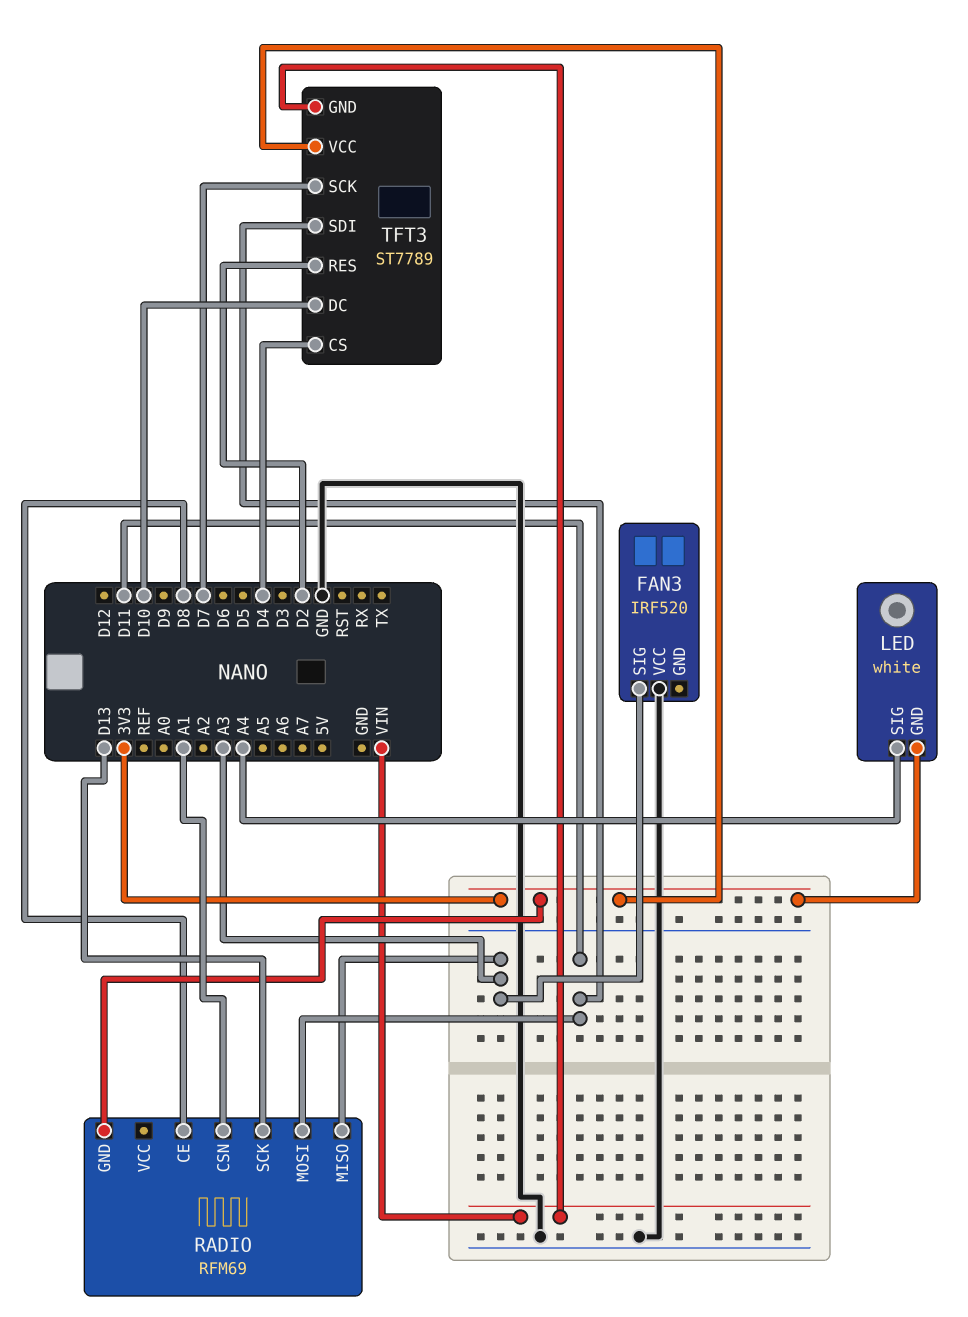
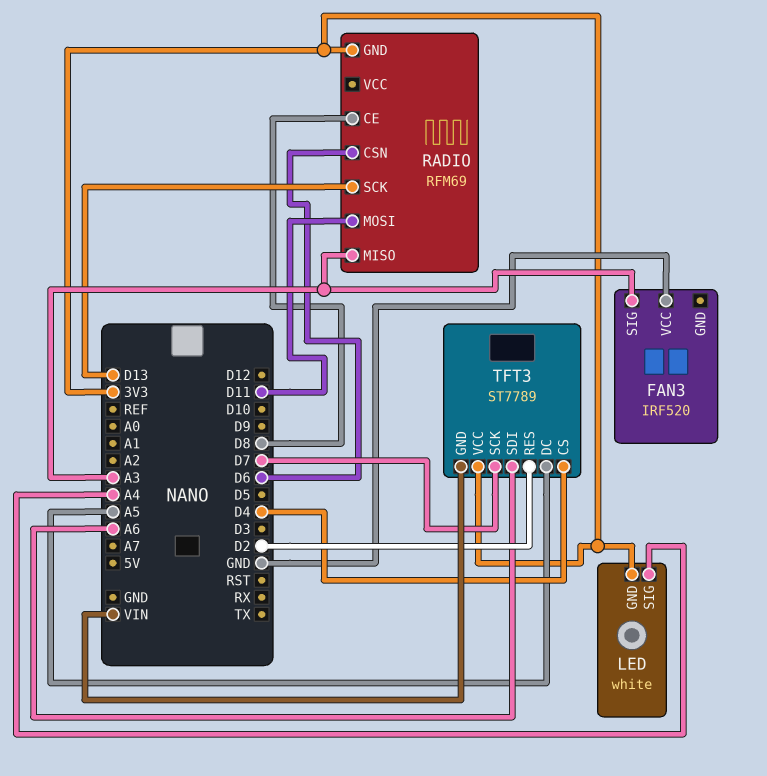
RADIO pin CSN: A1 -> D6
TFT3 pin DC: D10 -> A5
TFT3 pin SDI: D11 -> A6

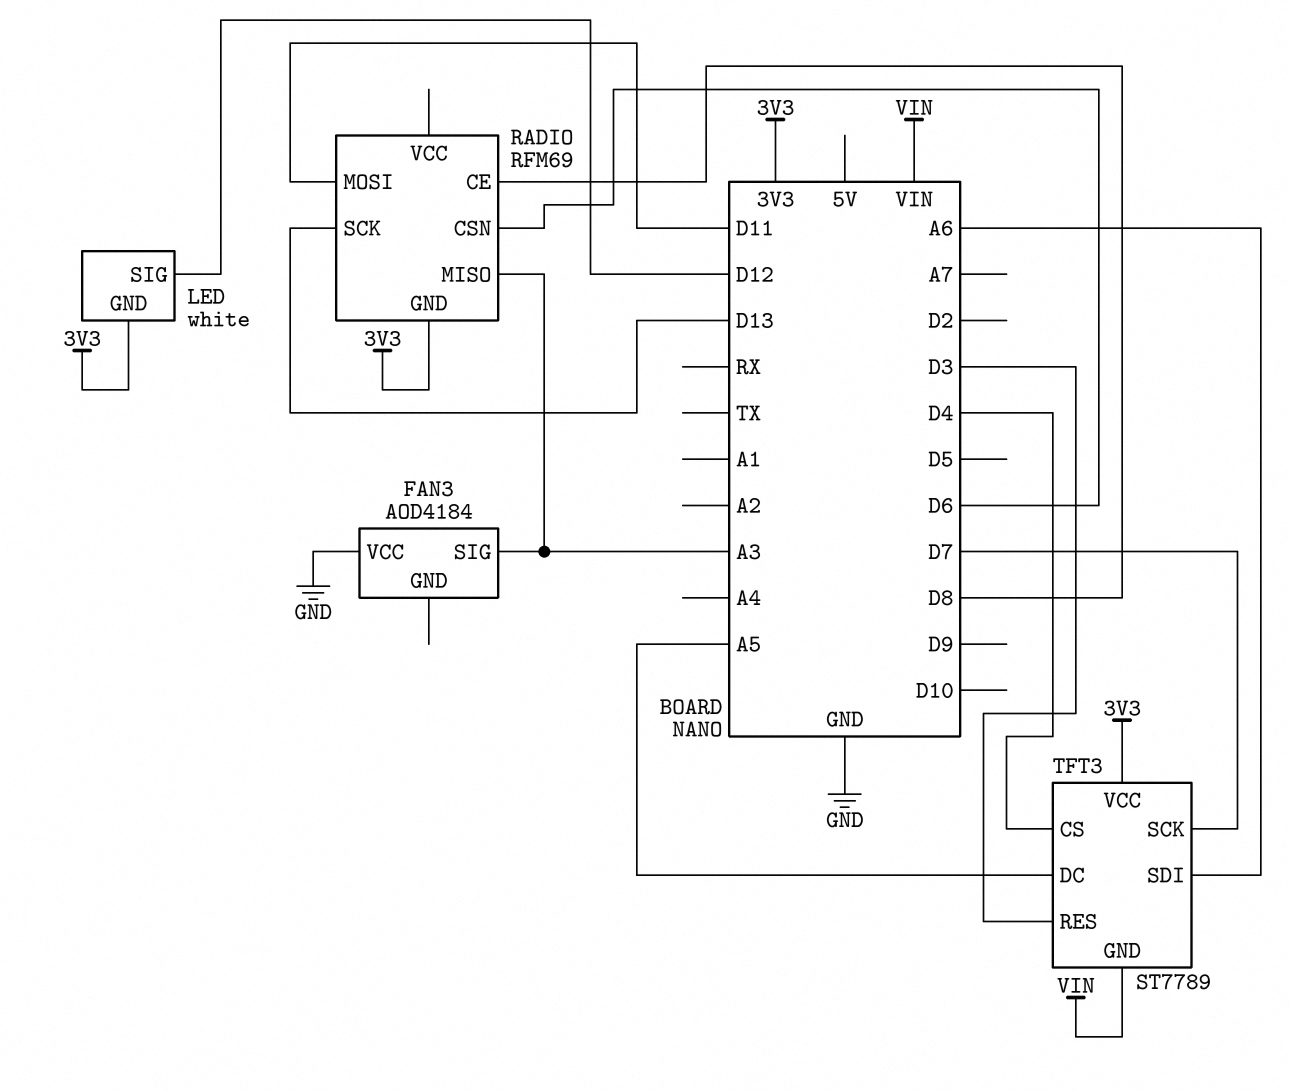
FAN3: IRF520 -> AOD4184
LED pin SIG: A4 -> D12
TFT3 pin RES: D2 -> D3

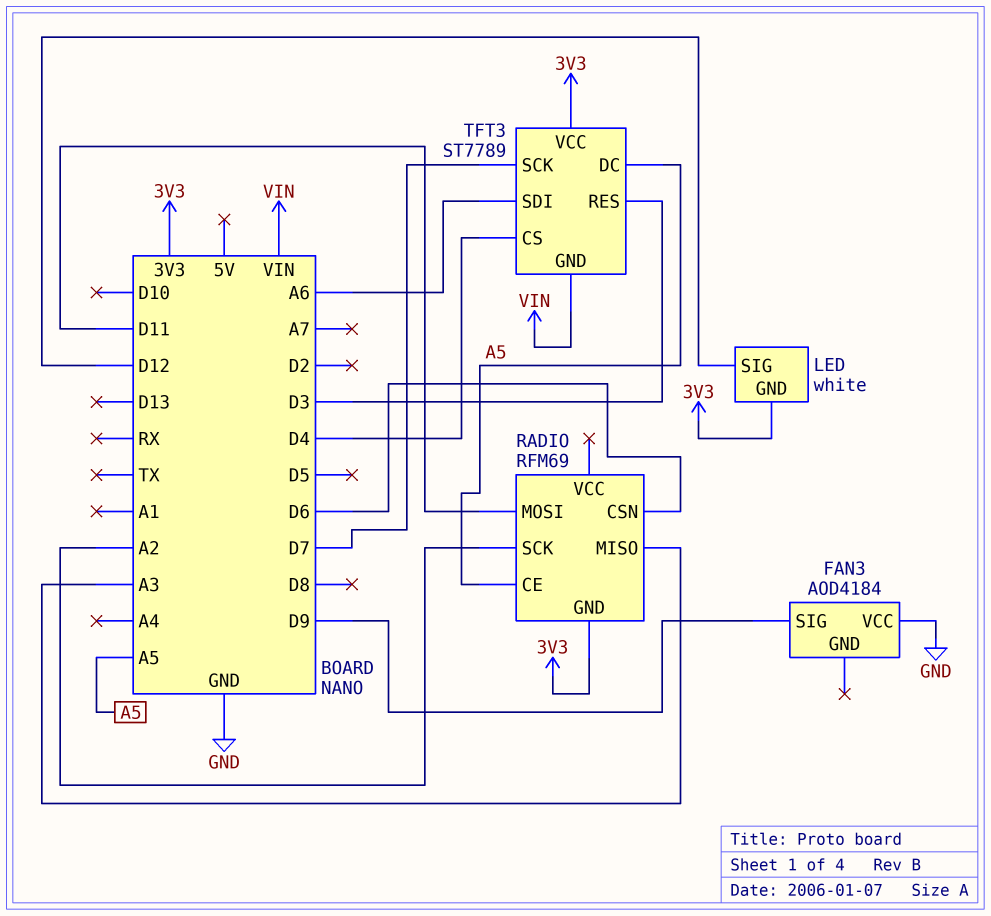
FAN3 pin SIG: A3 -> D9
RADIO pin CE: D8 -> A5
RADIO pin SCK: D13 -> A2

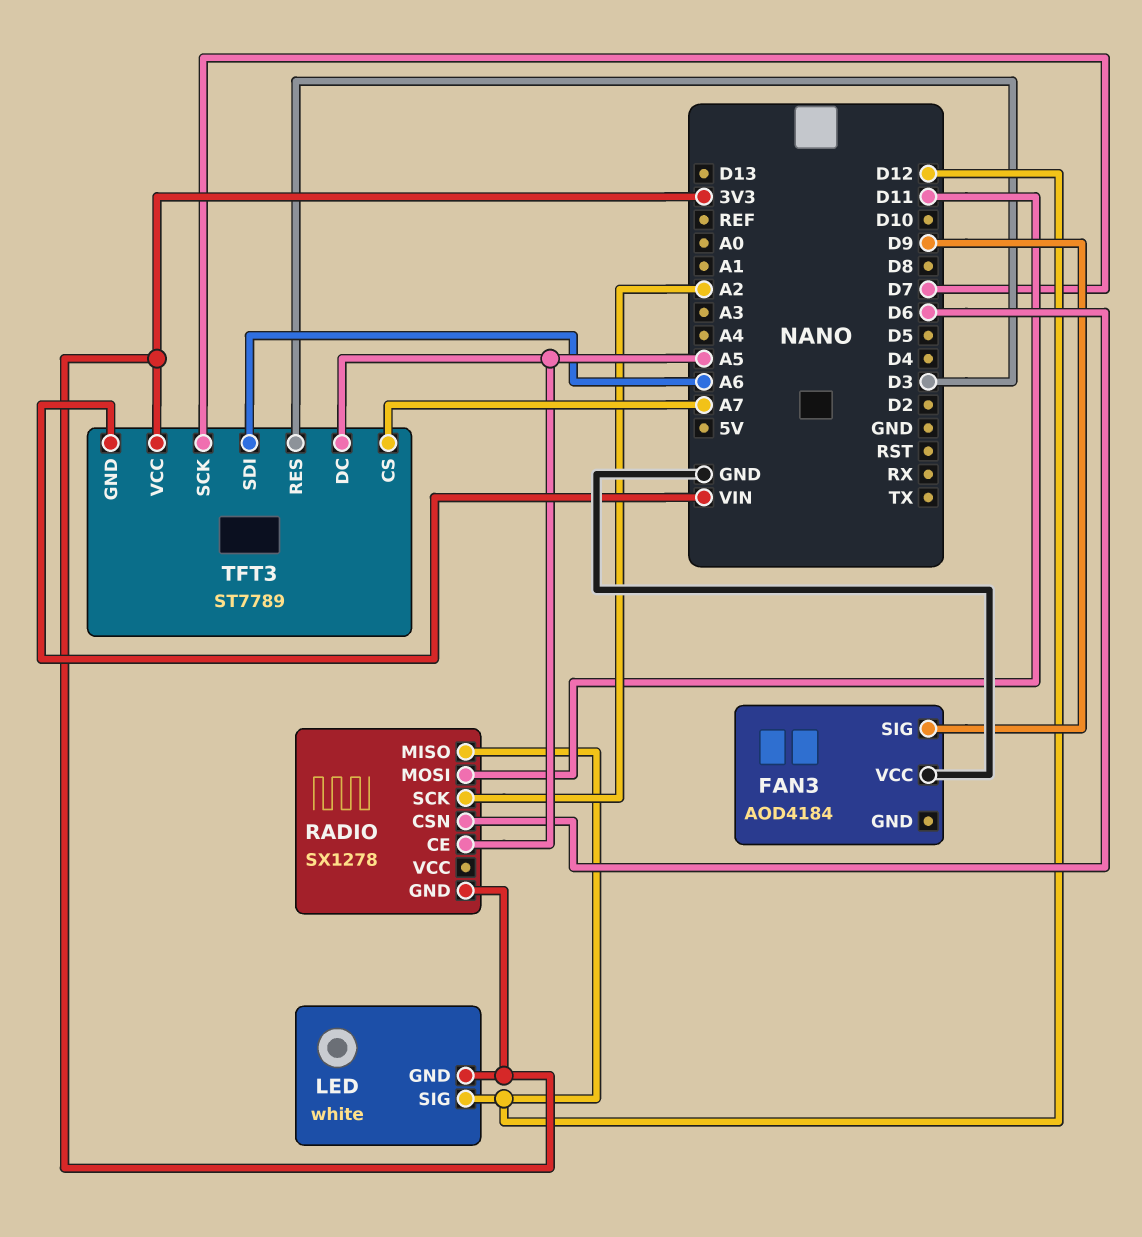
RADIO: RFM69 -> SX1278
RADIO pin MISO: A3 -> D12
TFT3 pin CS: D4 -> A7

